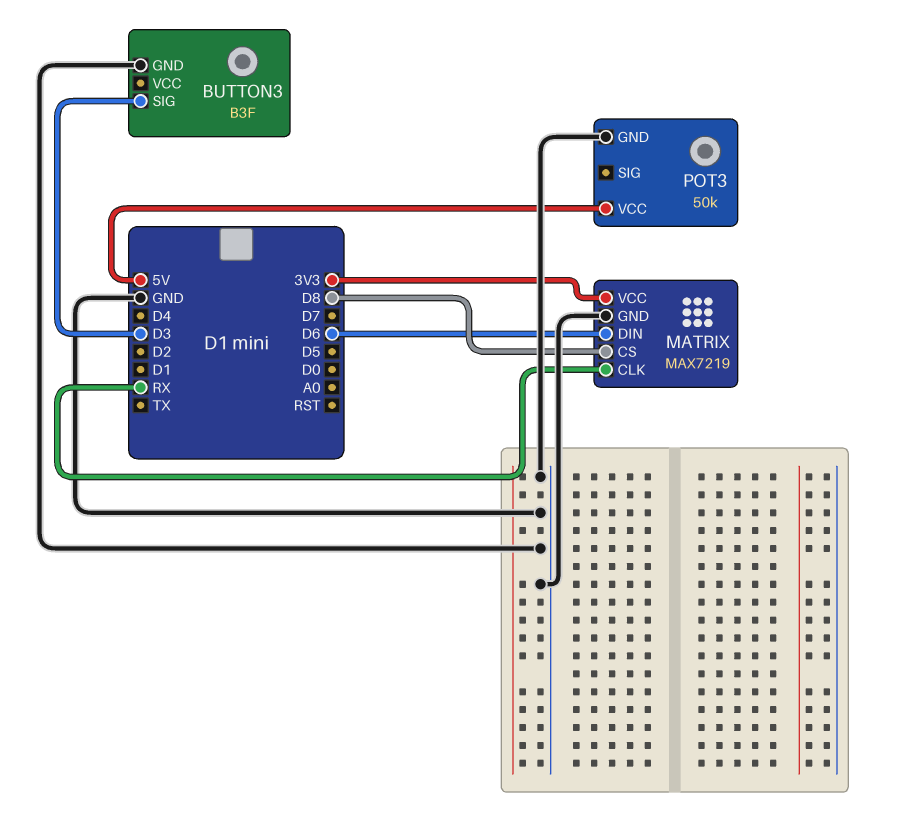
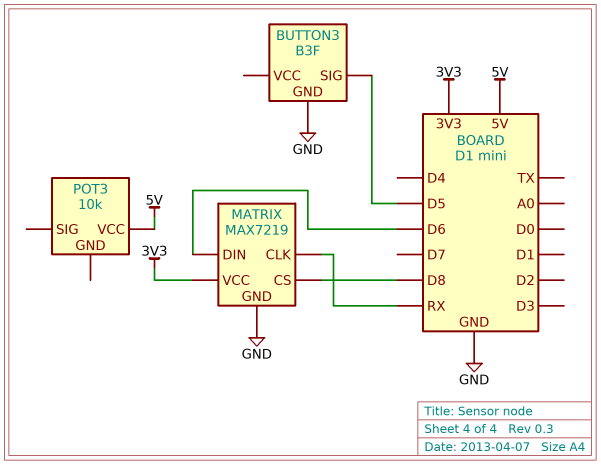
BUTTON3 pin SIG: D3 -> D5
POT3: 50k -> 10k
POT3 pin GND: GND -> none

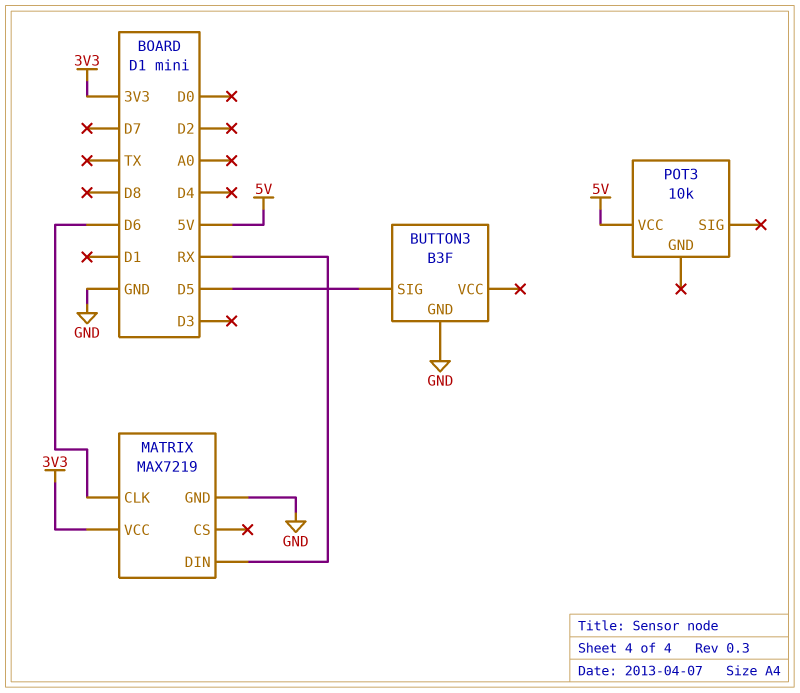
MATRIX pin CLK: RX -> D6
MATRIX pin CS: D8 -> none
MATRIX pin DIN: D6 -> RX

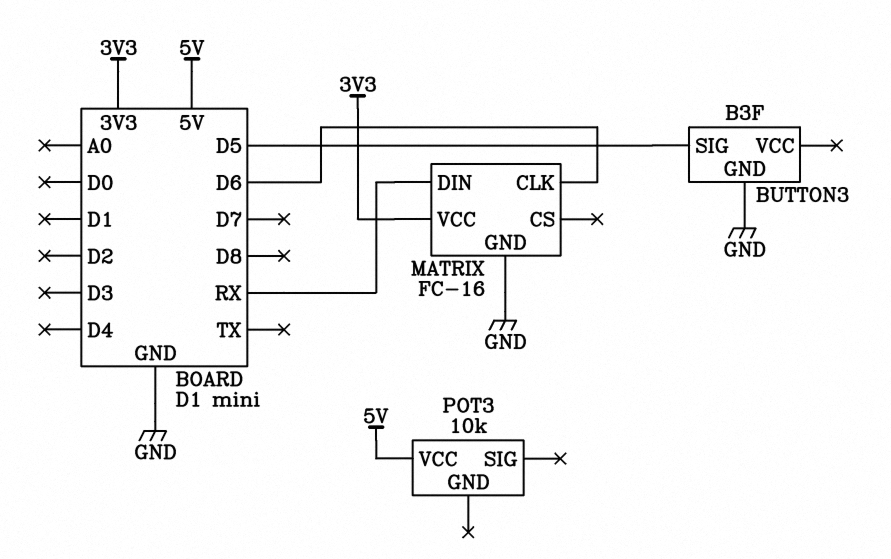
MATRIX: MAX7219 -> FC-16

